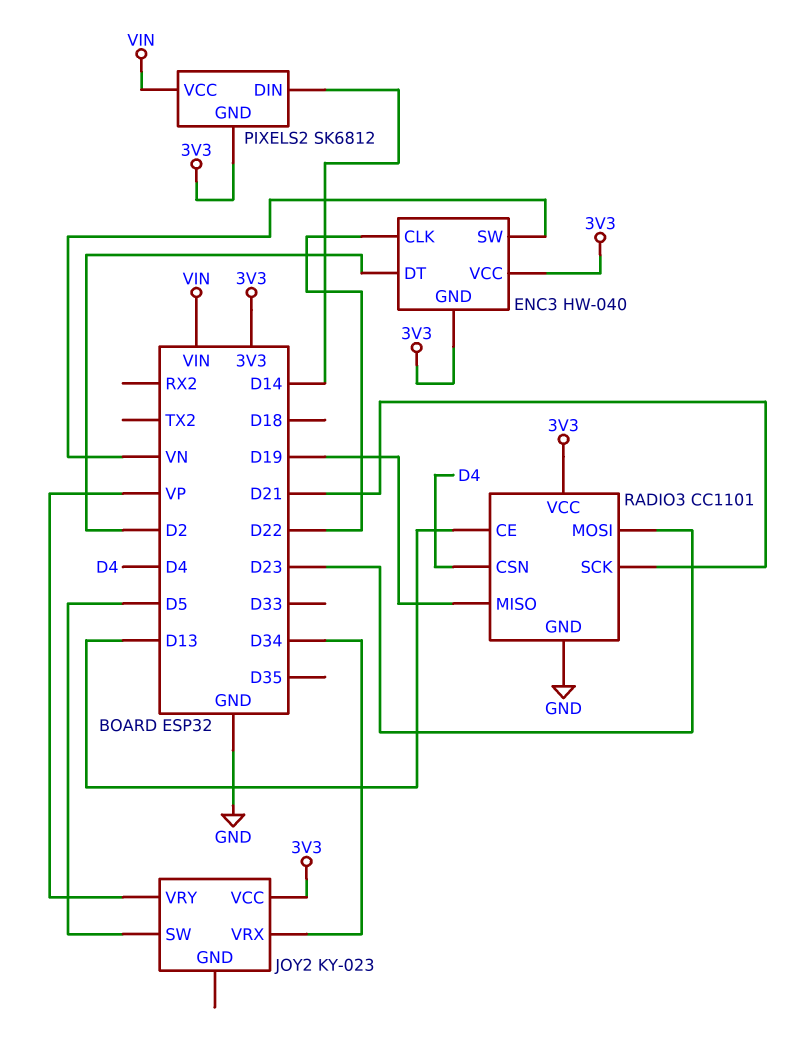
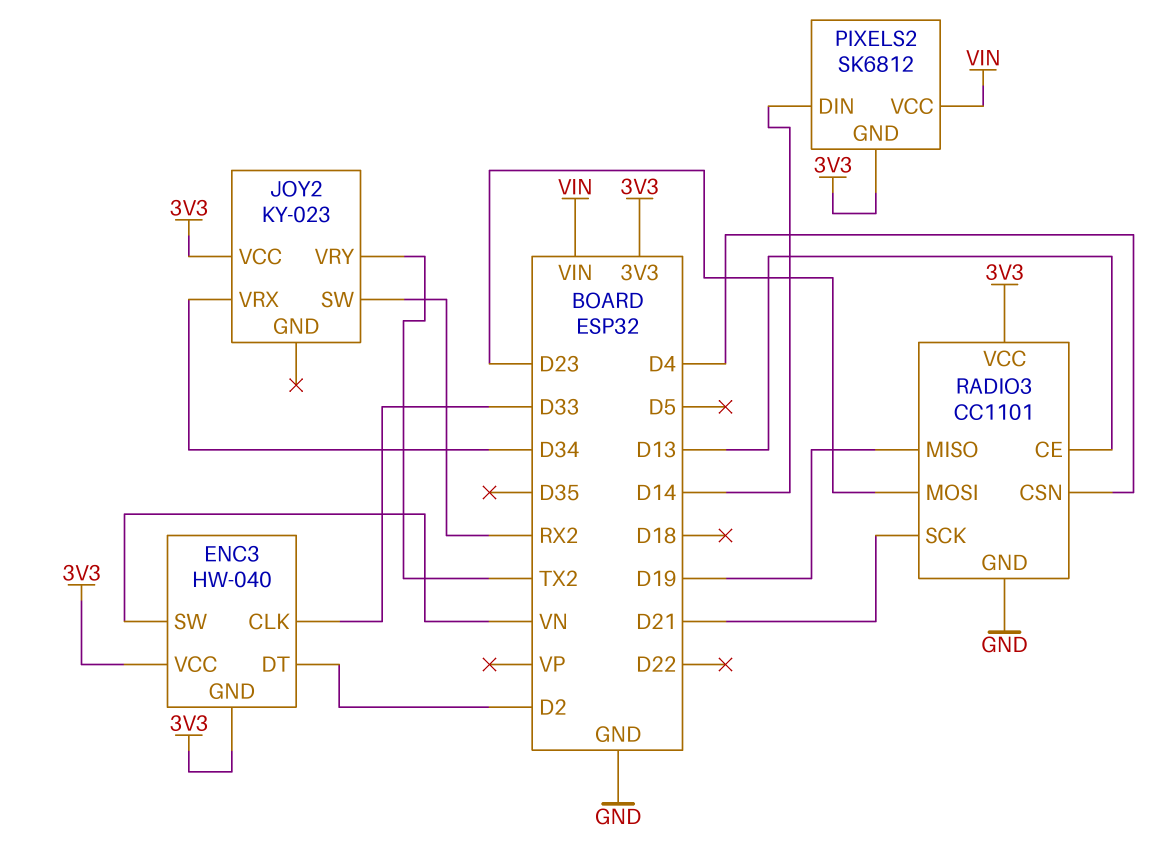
ENC3 pin CLK: D22 -> D33
JOY2 pin SW: D5 -> RX2
JOY2 pin VRY: VP -> TX2

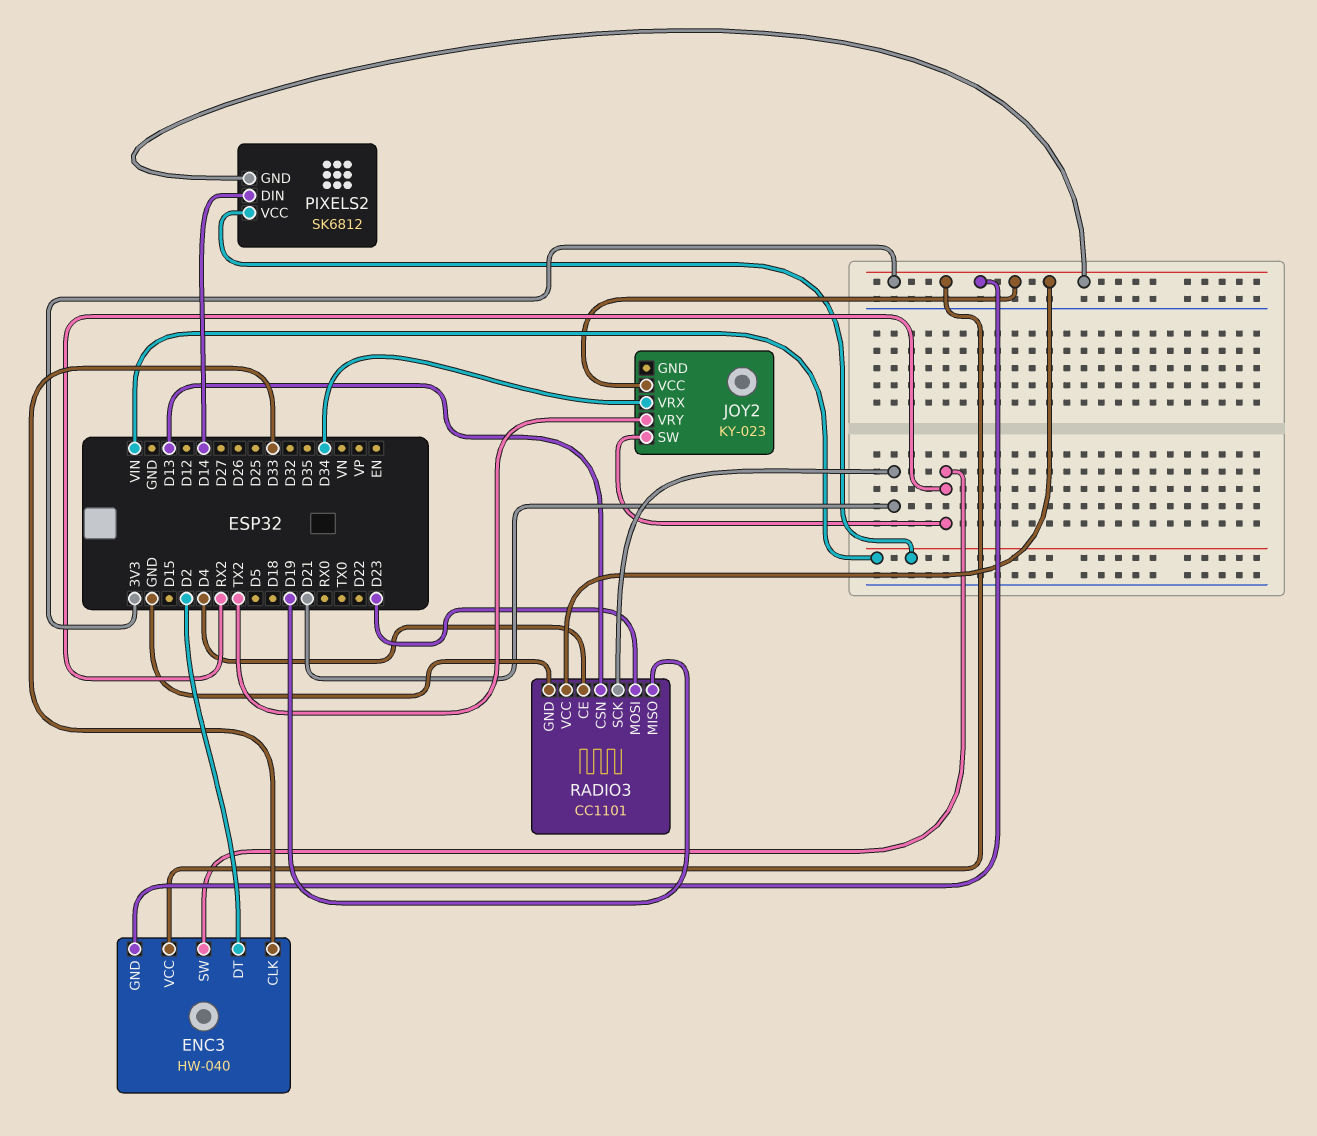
ENC3 pin SW: VN -> RX2
RADIO3 pin CE: D13 -> D4
RADIO3 pin CSN: D4 -> D13

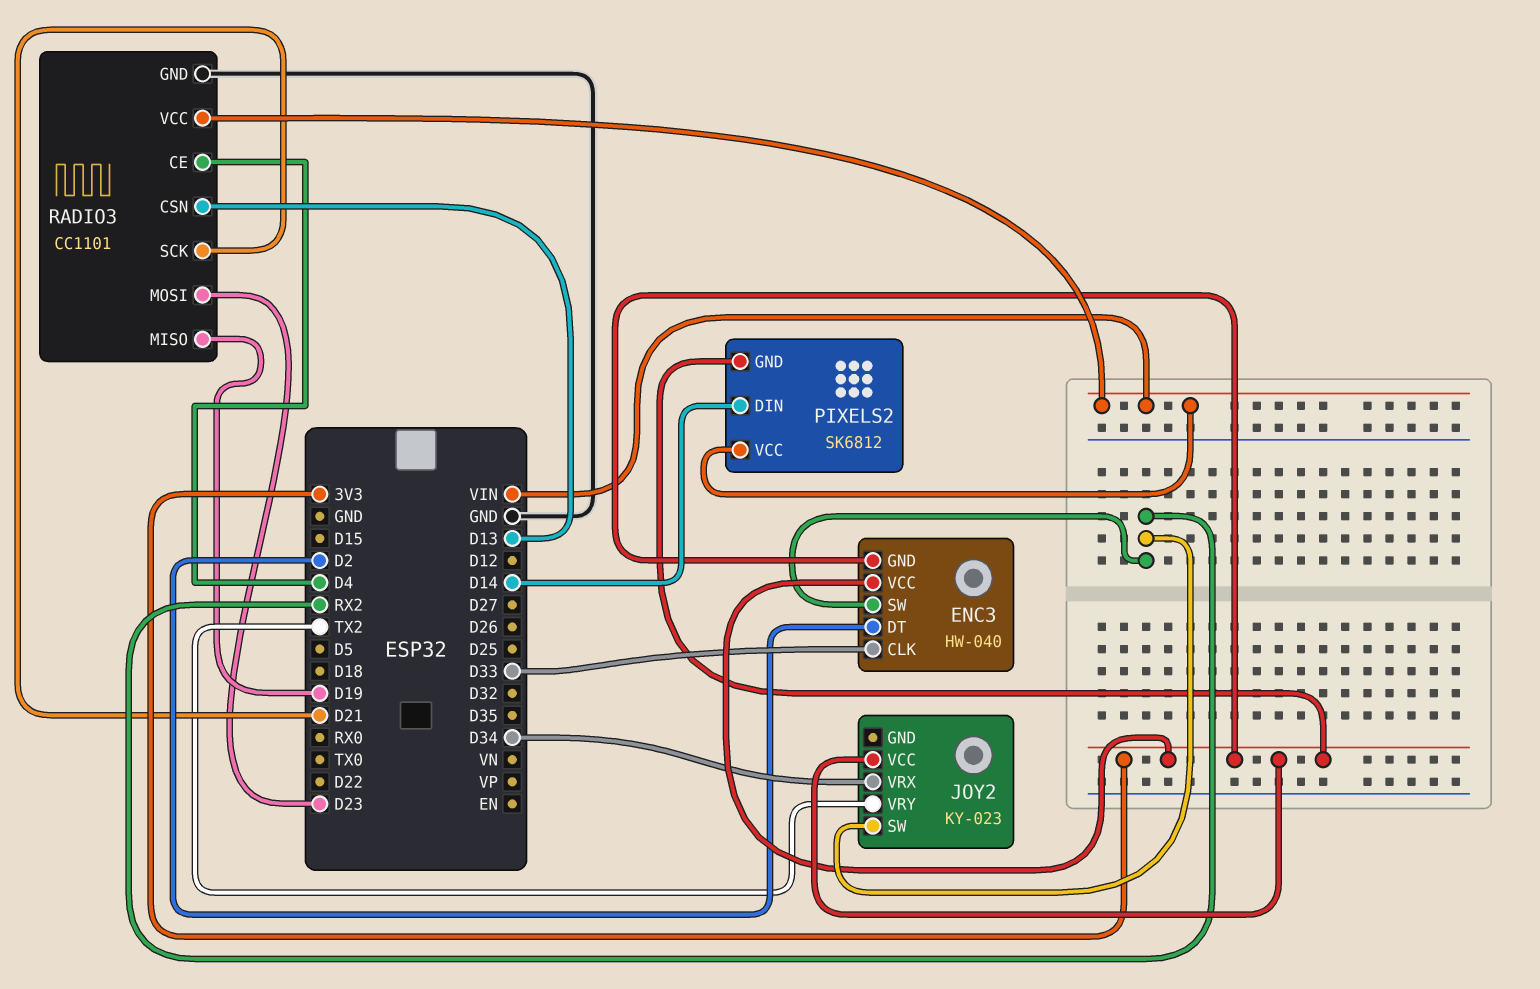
RADIO3 pin VCC: 3V3 -> VIN

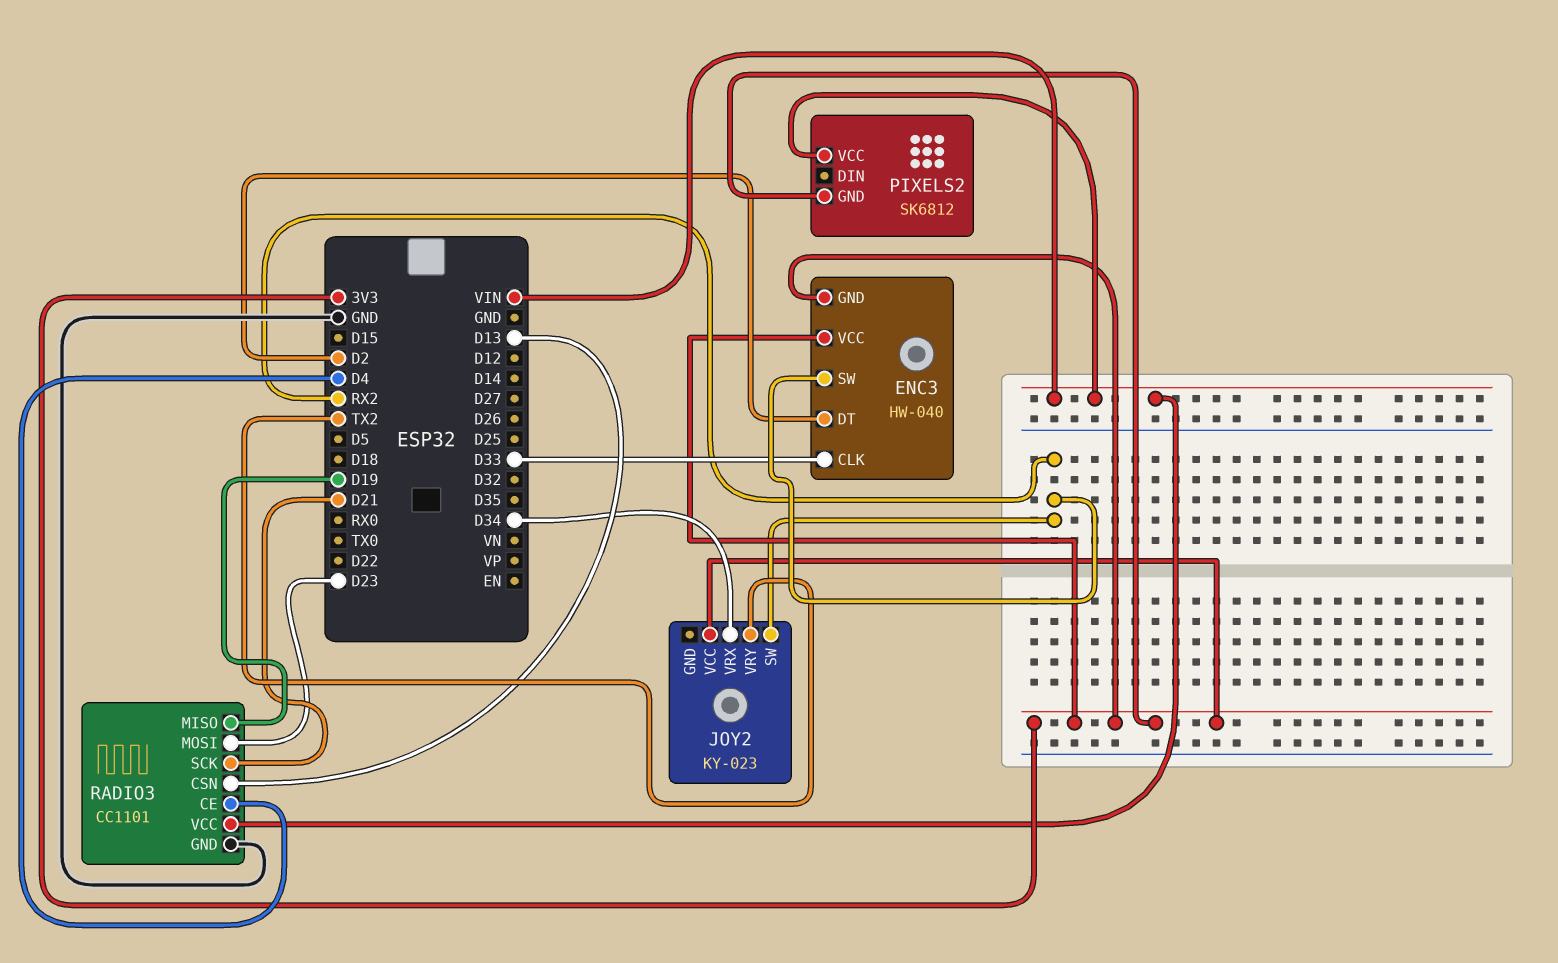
PIXELS2 pin DIN: D14 -> none

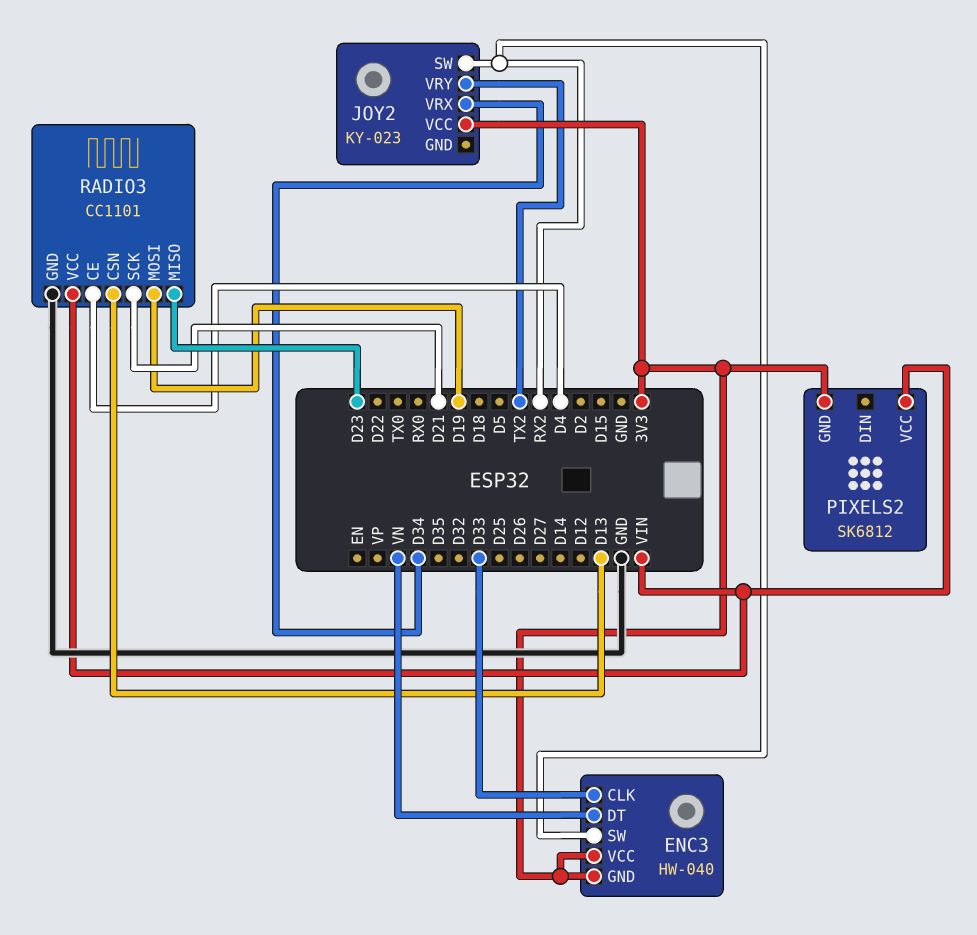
ENC3 pin DT: D2 -> VN
RADIO3 pin MISO: D19 -> D23
RADIO3 pin MOSI: D23 -> D19

